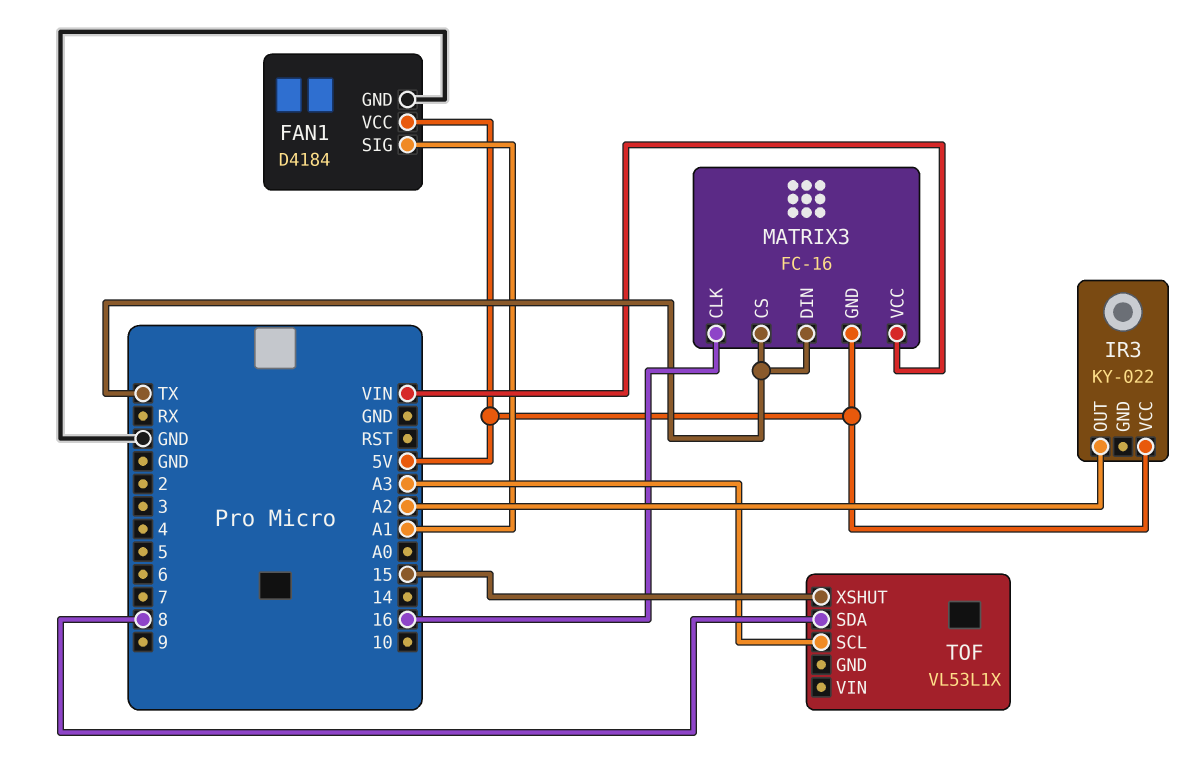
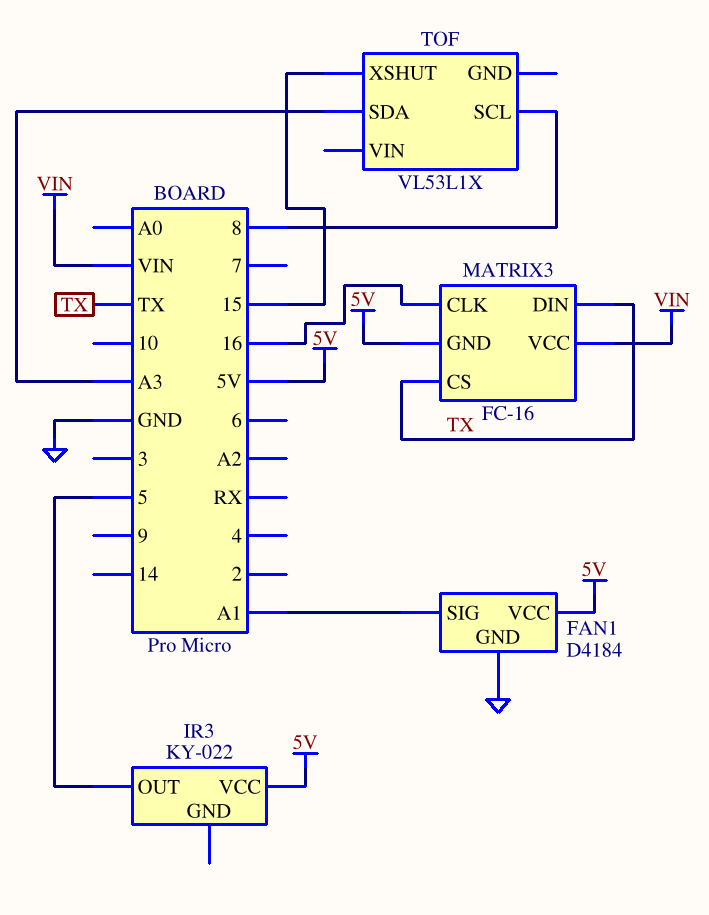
IR3 pin OUT: A2 -> 5
TOF pin SCL: A3 -> 8
TOF pin SDA: 8 -> A3

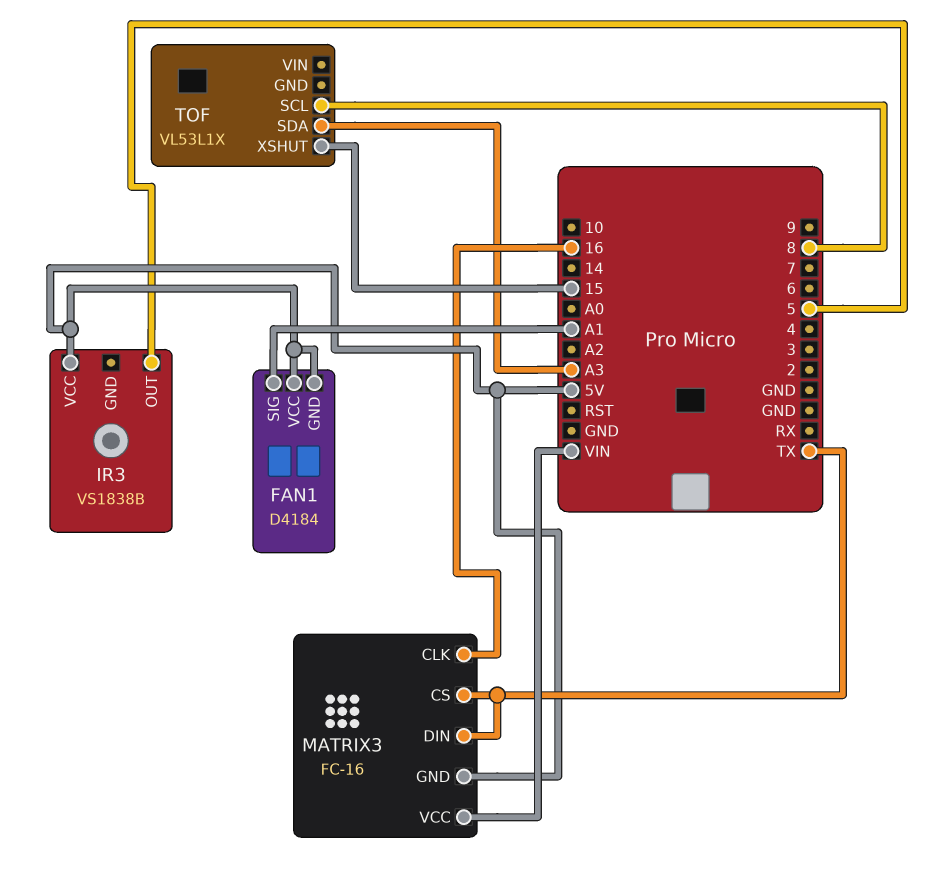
FAN1 pin GND: GND -> 5V
IR3: KY-022 -> VS1838B

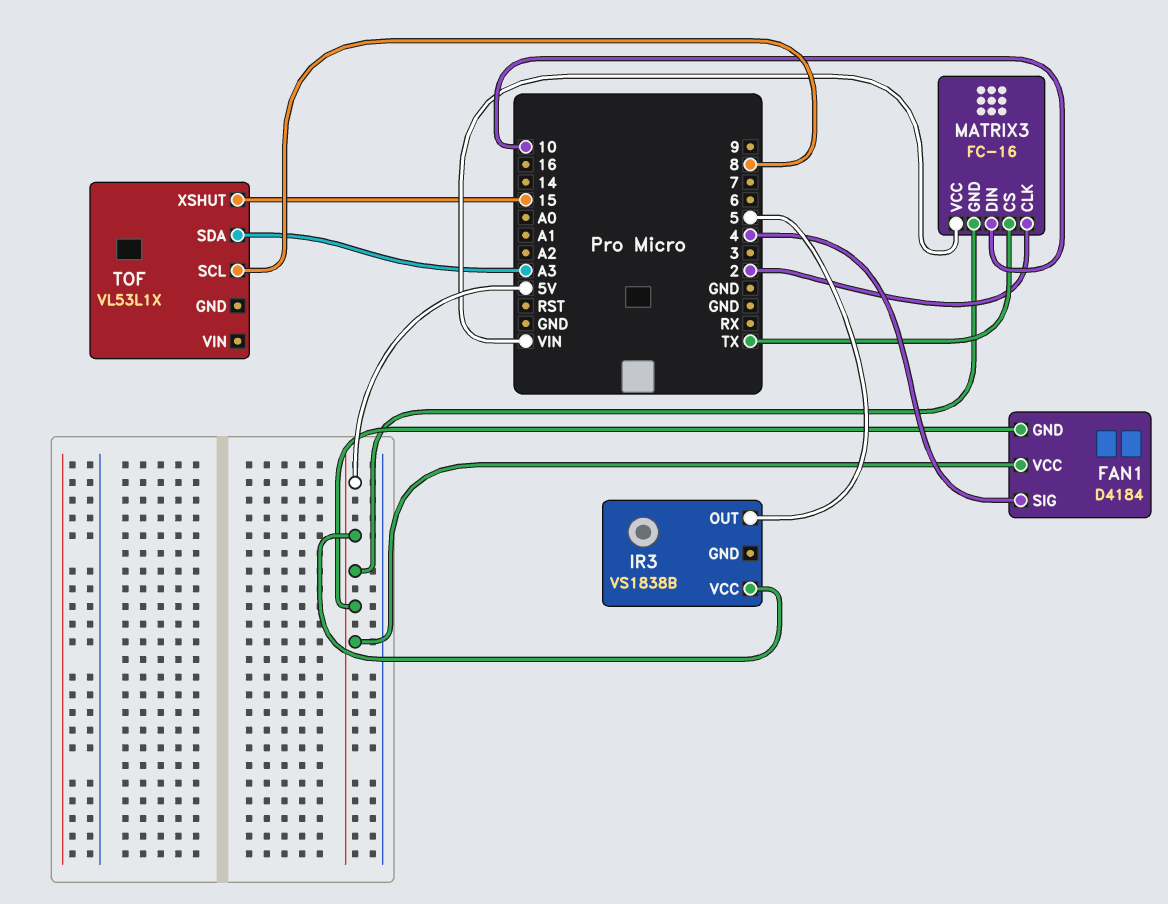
FAN1 pin SIG: A1 -> 4
MATRIX3 pin CLK: 16 -> 2
MATRIX3 pin DIN: TX -> 10

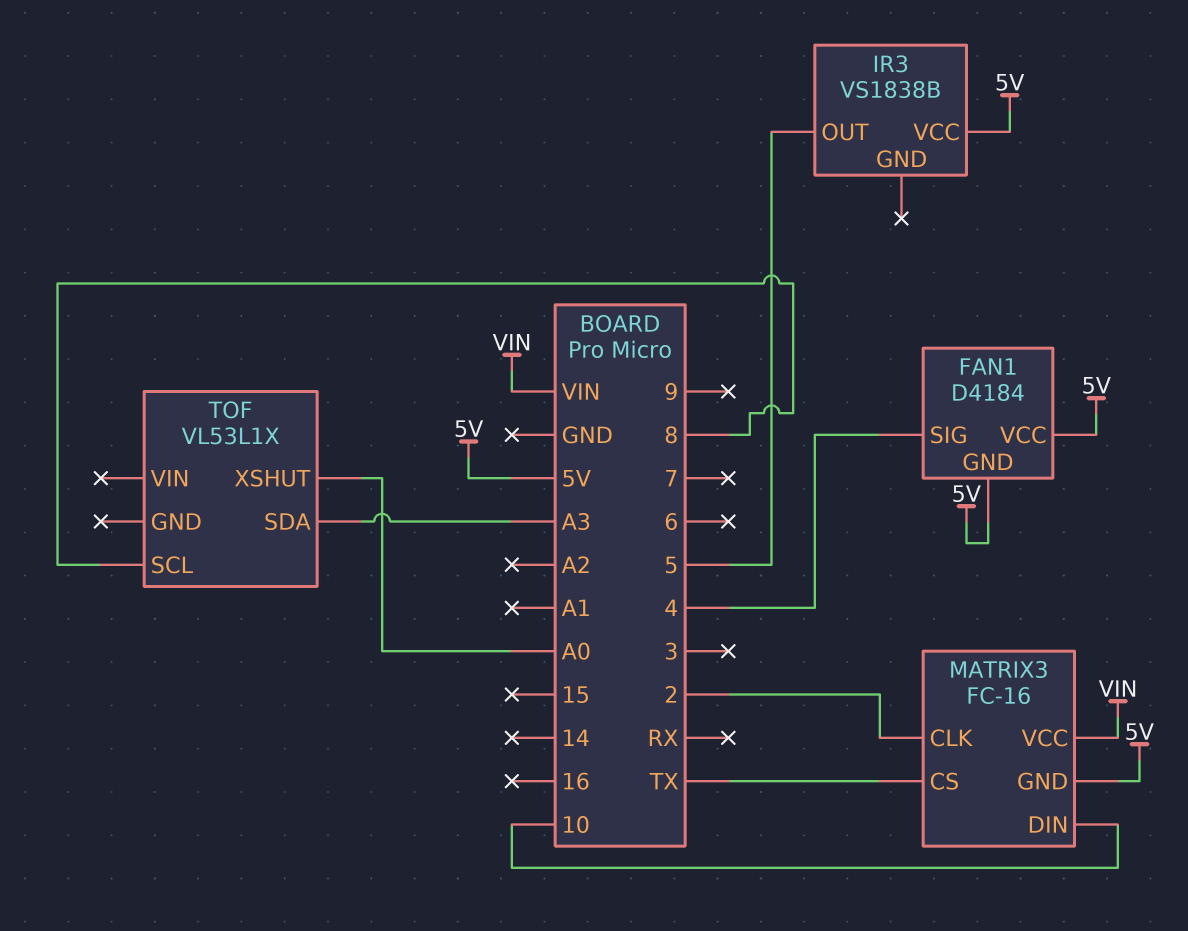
TOF pin XSHUT: 15 -> A0

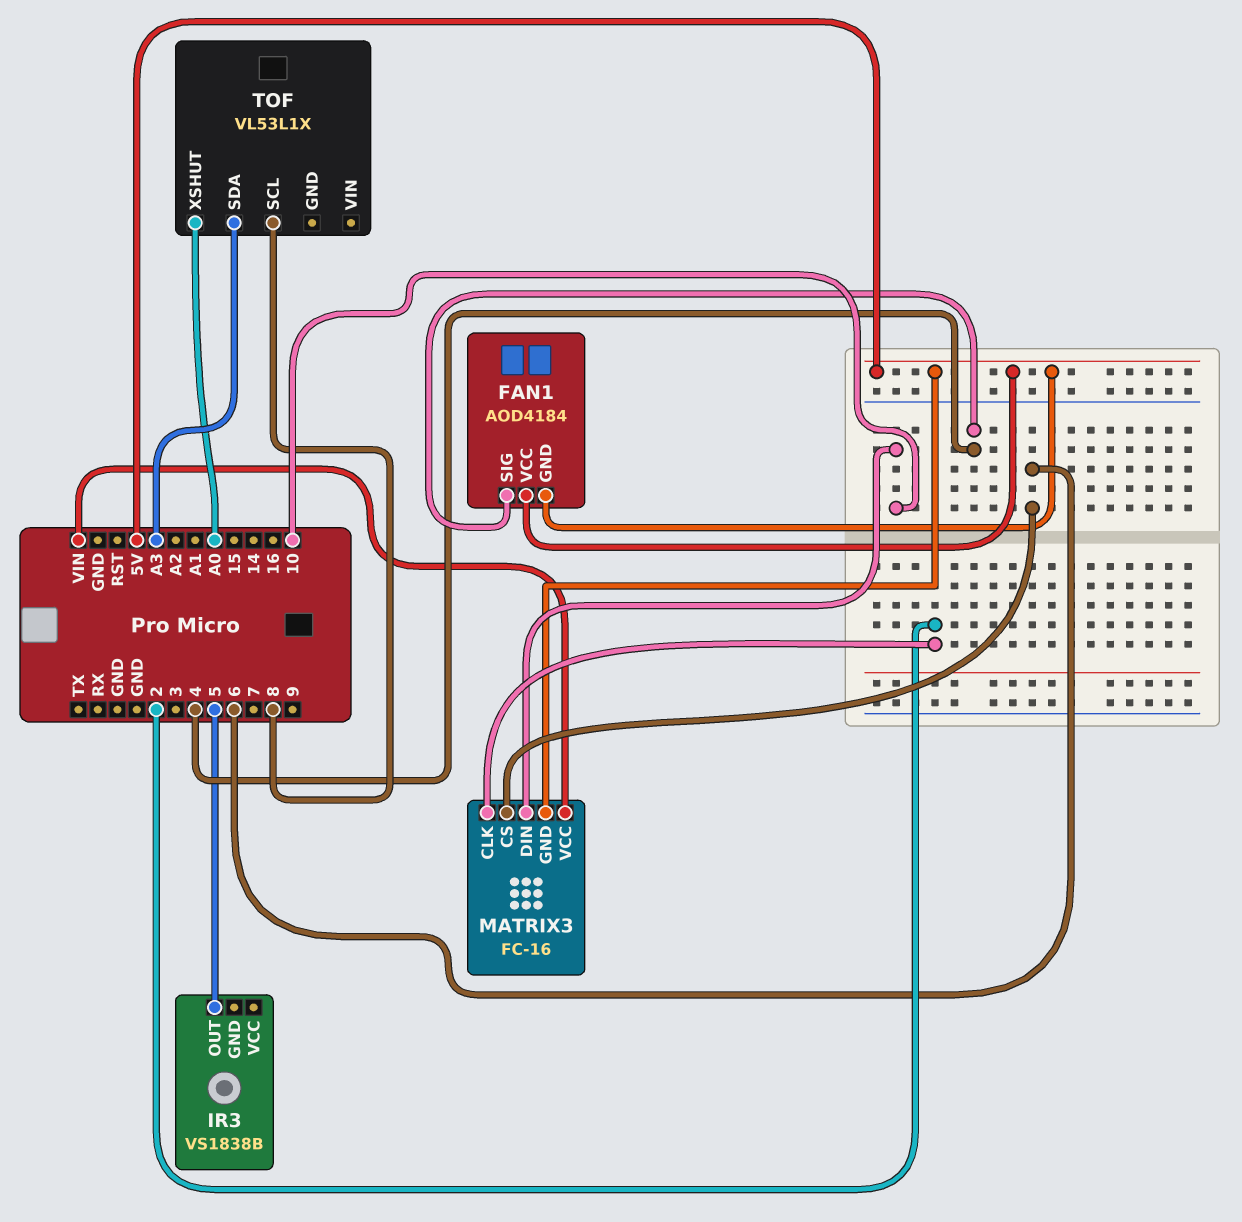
FAN1: D4184 -> AOD4184
IR3 pin VCC: 5V -> none
MATRIX3 pin CS: TX -> 6

